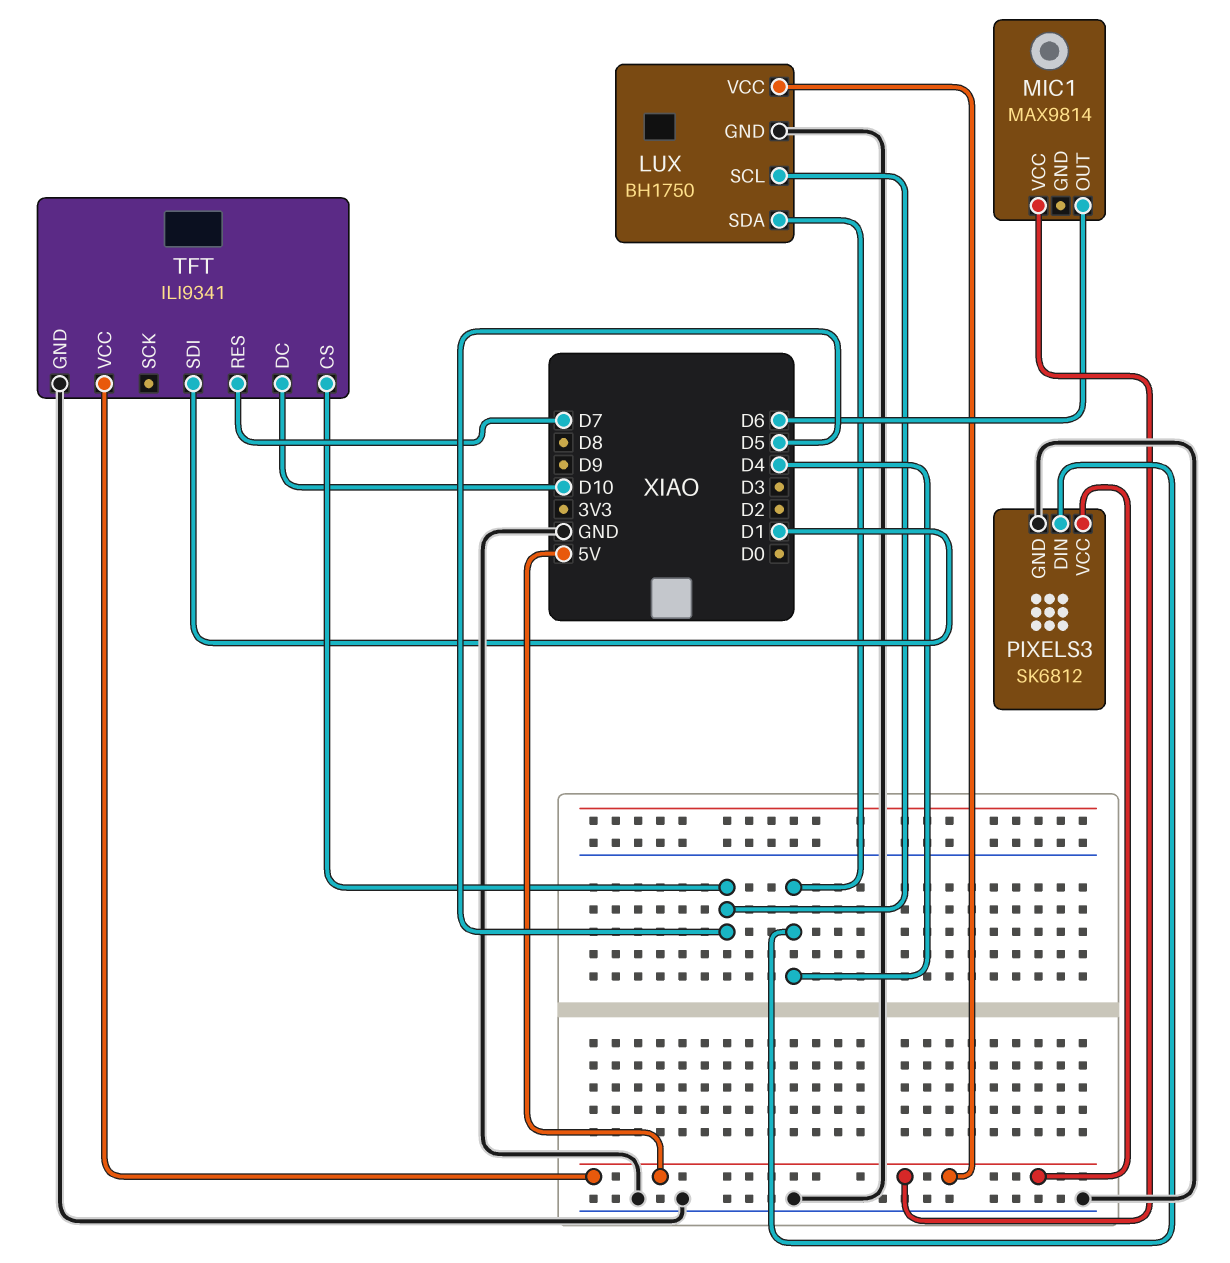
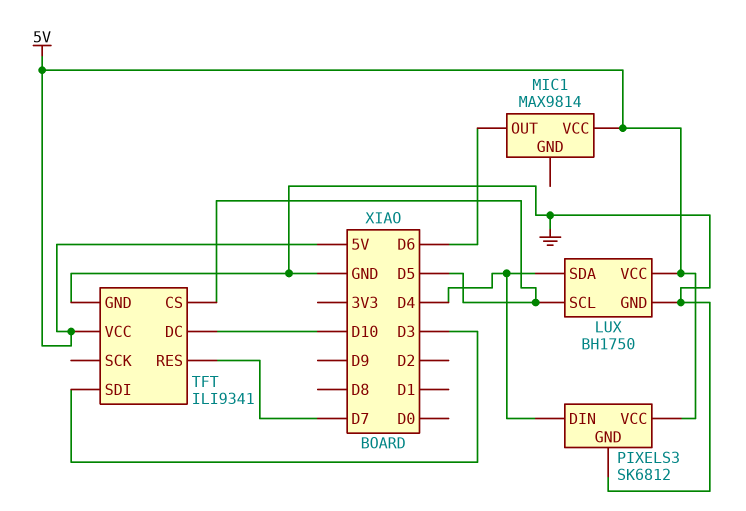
TFT pin SDI: D1 -> D3

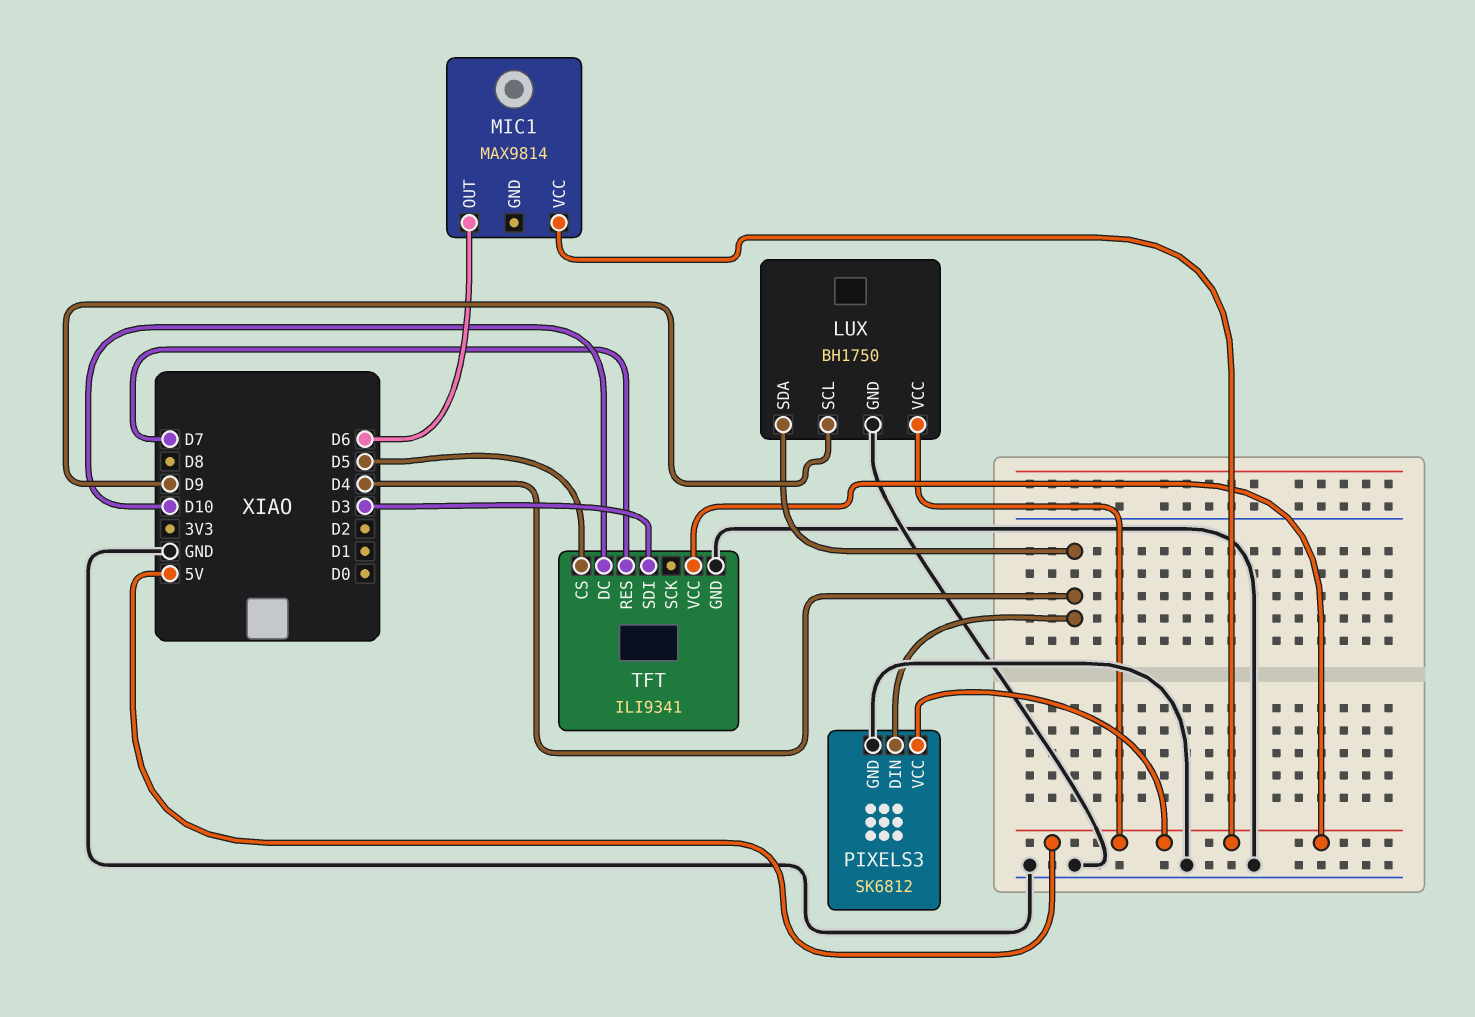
LUX pin SCL: D5 -> D9

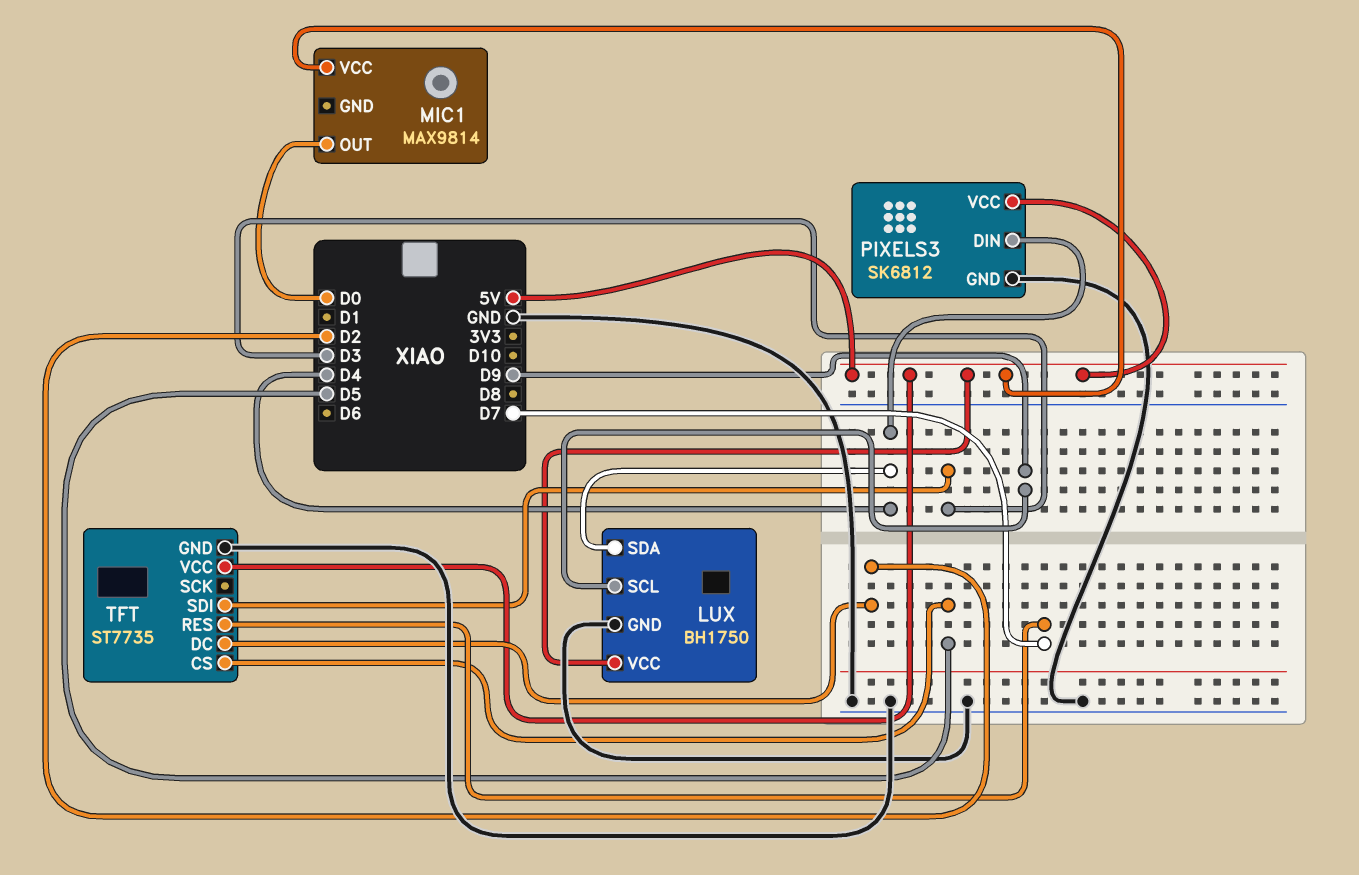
MIC1 pin OUT: D6 -> D0
TFT: ILI9341 -> ST7735
TFT pin DC: D10 -> D2

